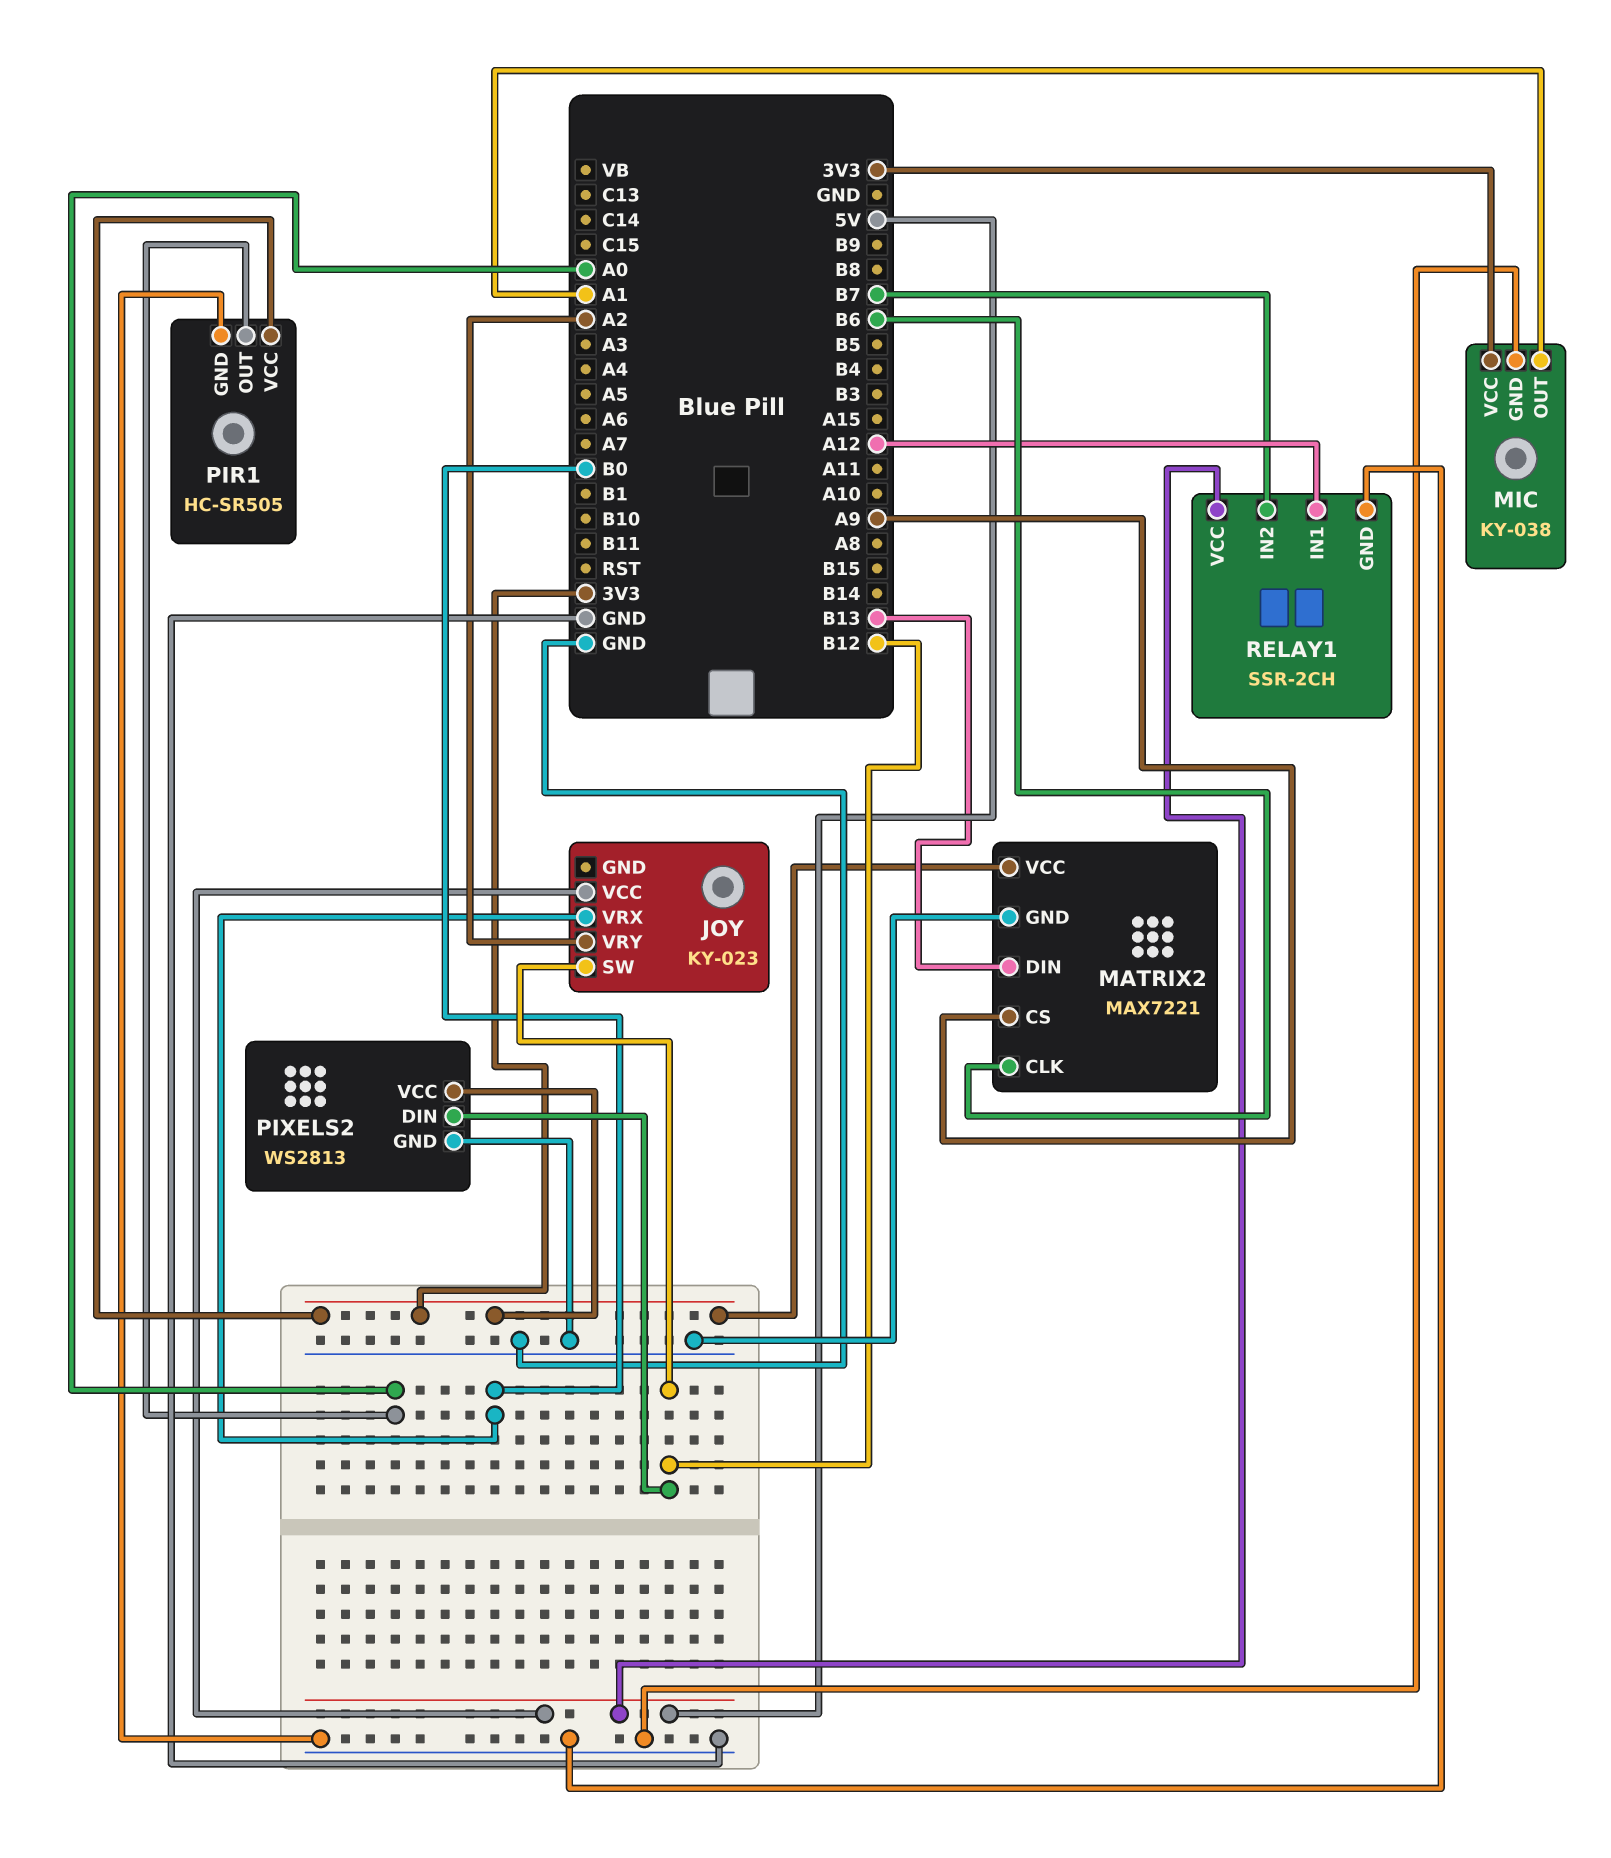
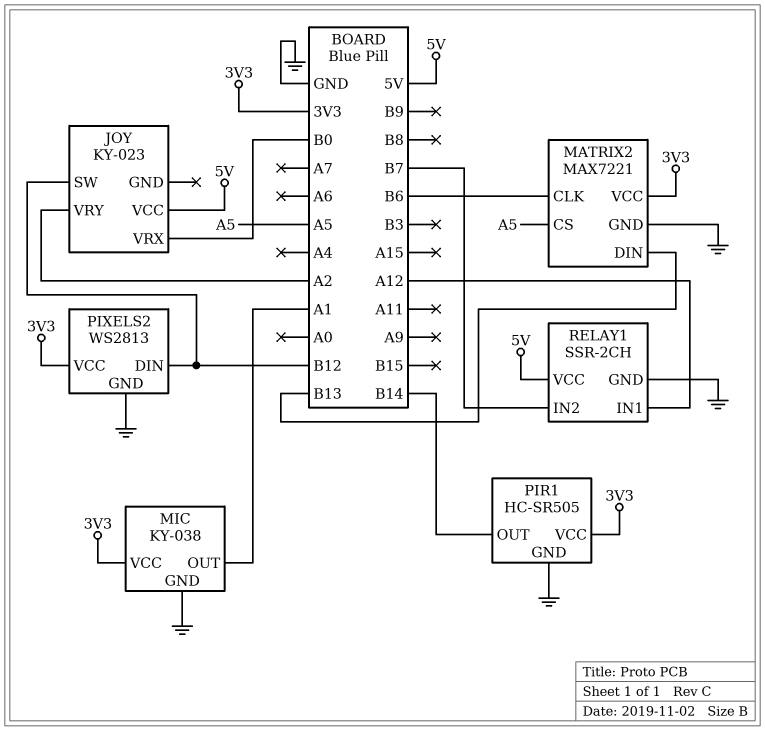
MATRIX2 pin CS: A9 -> A5
PIR1 pin OUT: A0 -> B14

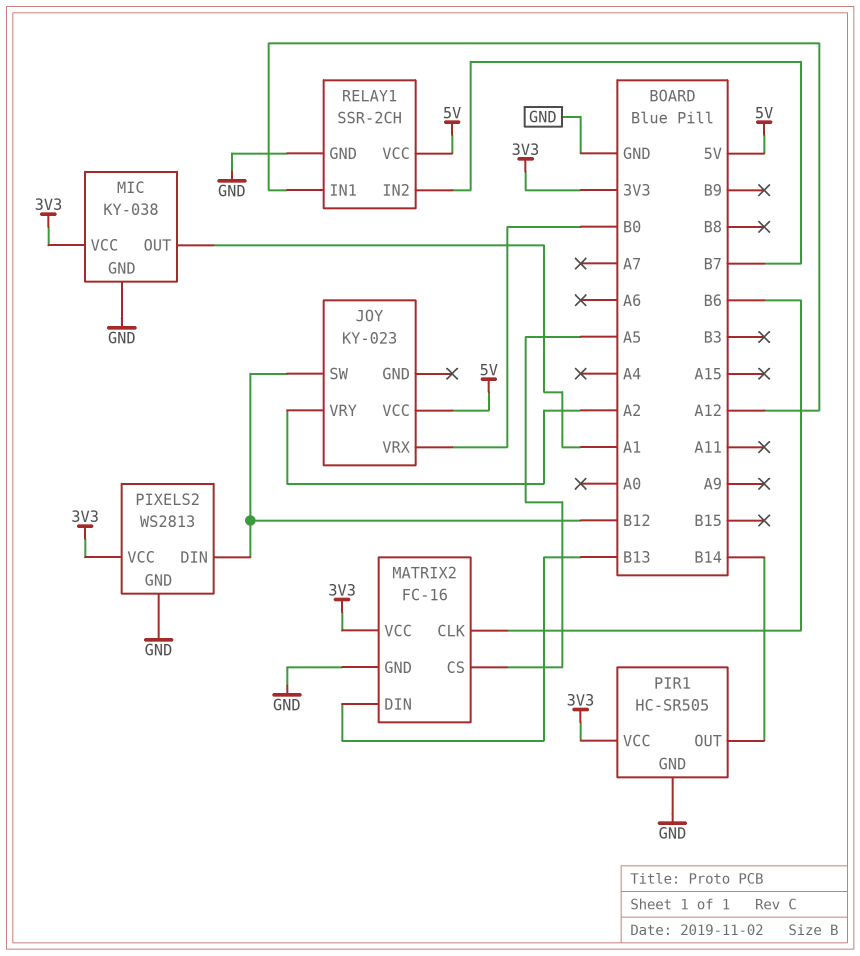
MATRIX2: MAX7221 -> FC-16

